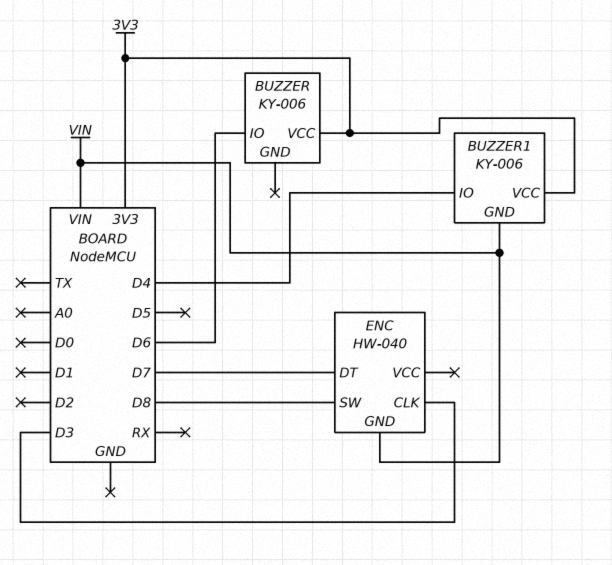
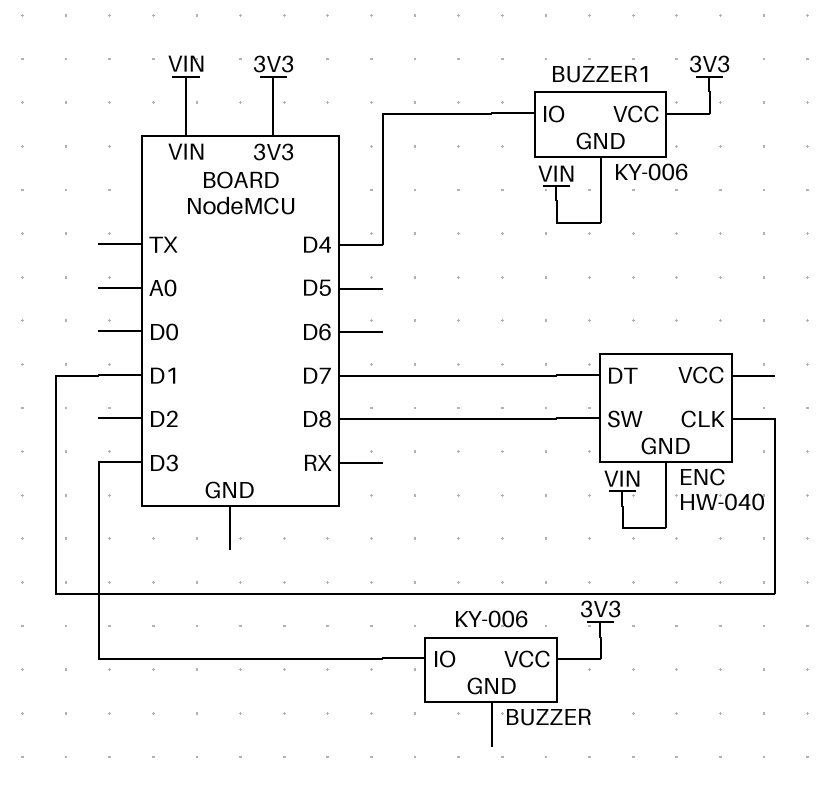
BUZZER pin IO: D6 -> D3
ENC pin CLK: D3 -> D1

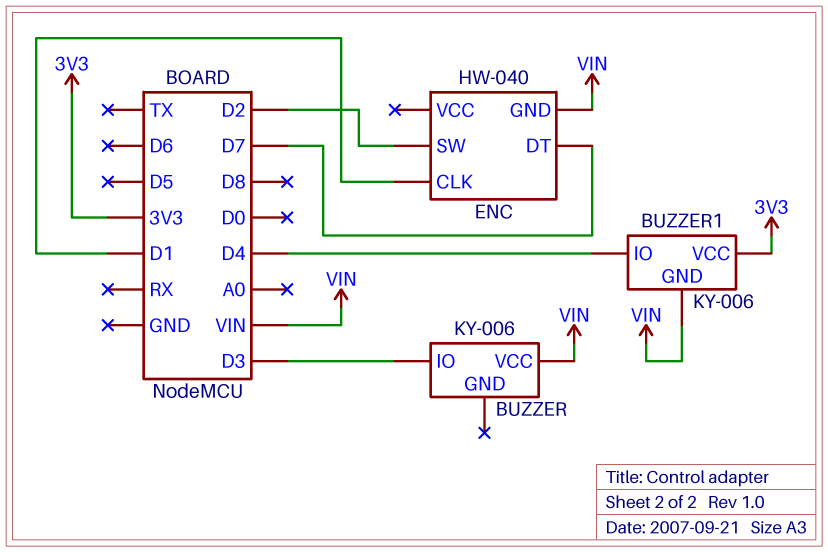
BUZZER pin VCC: 3V3 -> VIN
ENC pin SW: D8 -> D2

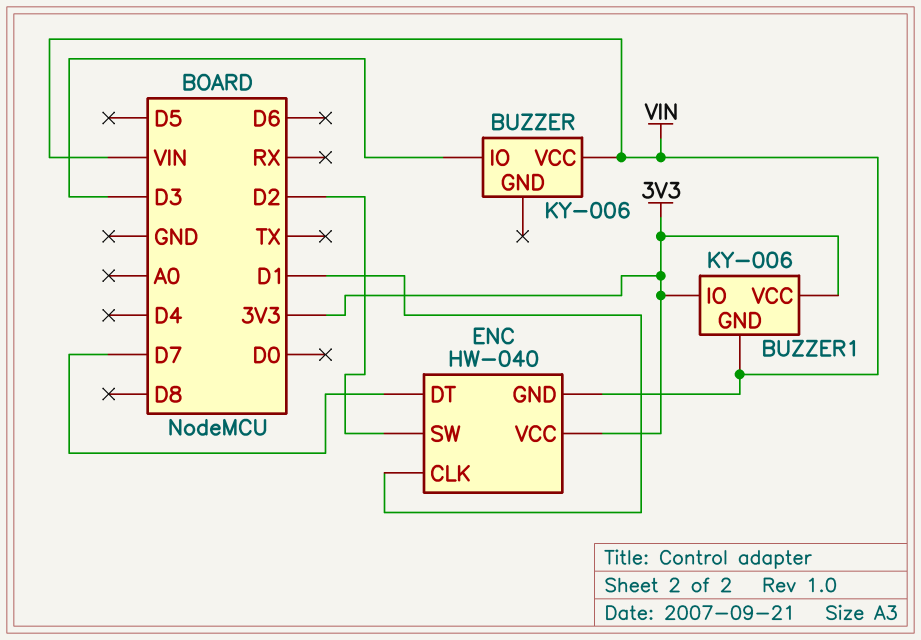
BUZZER1 pin IO: D4 -> 3V3
ENC pin VCC: none -> 3V3

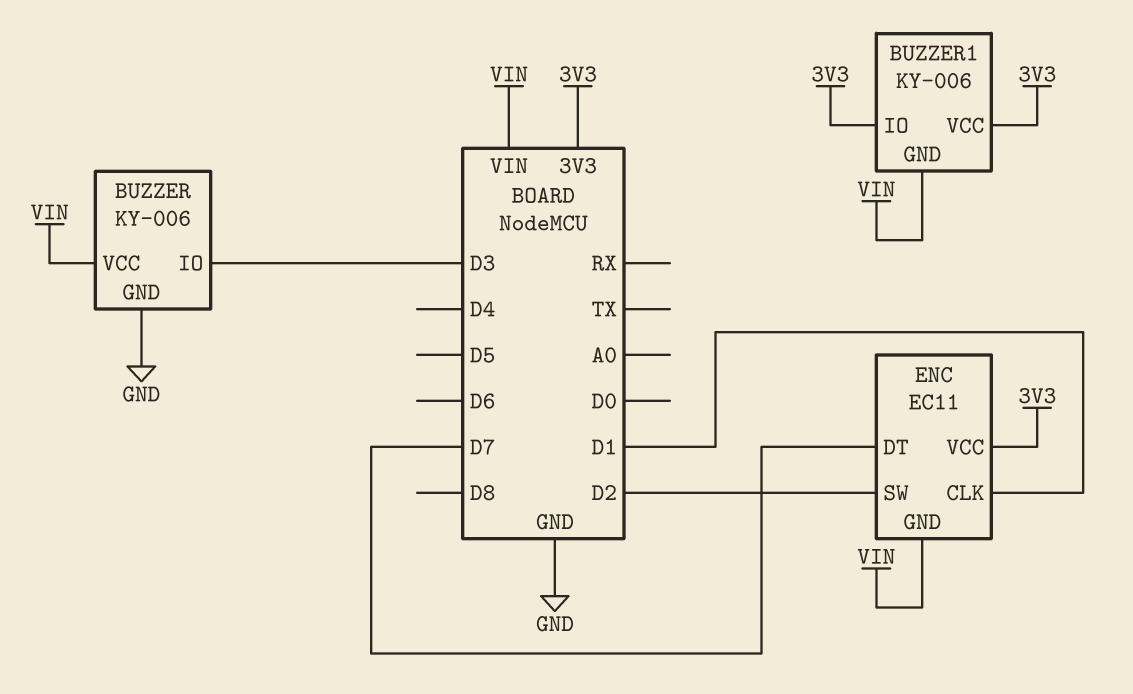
BUZZER pin GND: none -> GND
ENC: HW-040 -> EC11

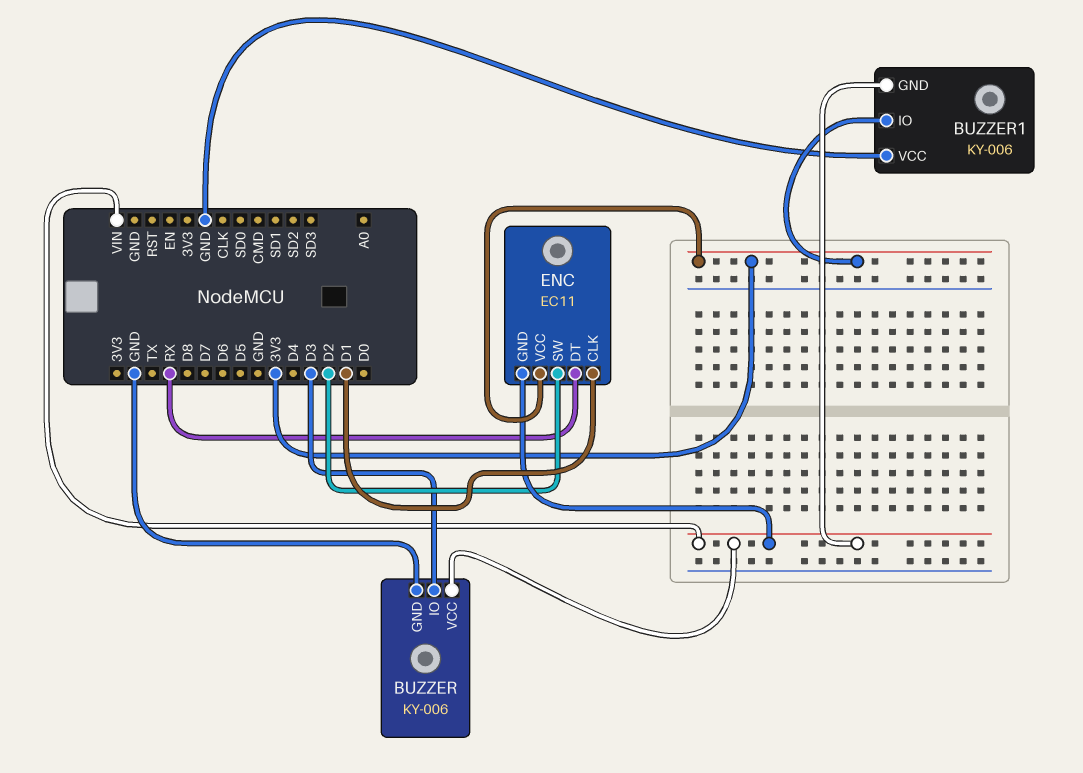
BUZZER1 pin VCC: 3V3 -> GND
ENC pin DT: D7 -> RX

